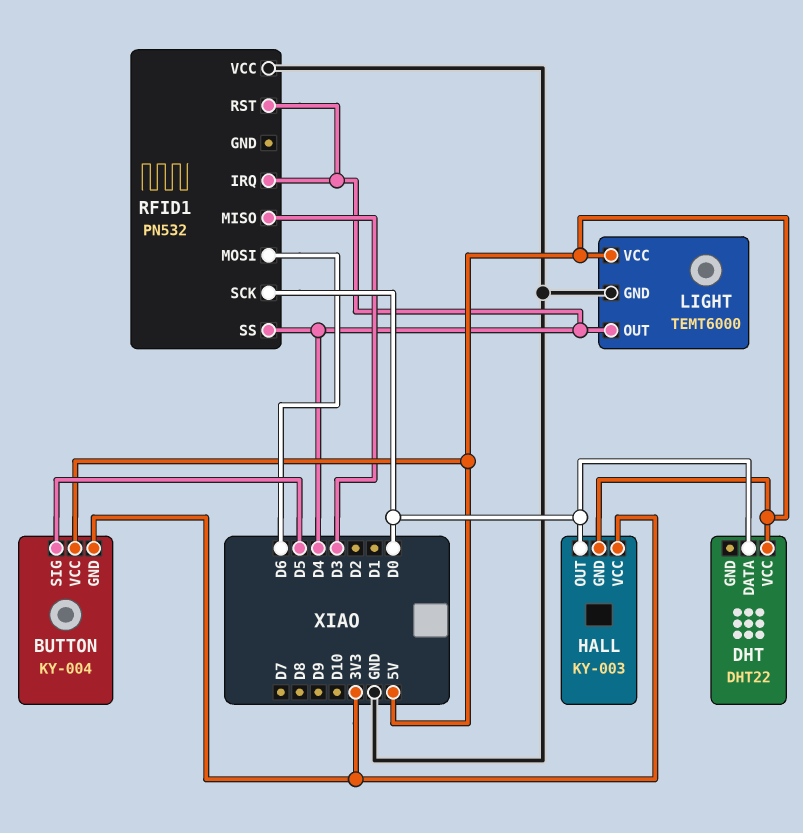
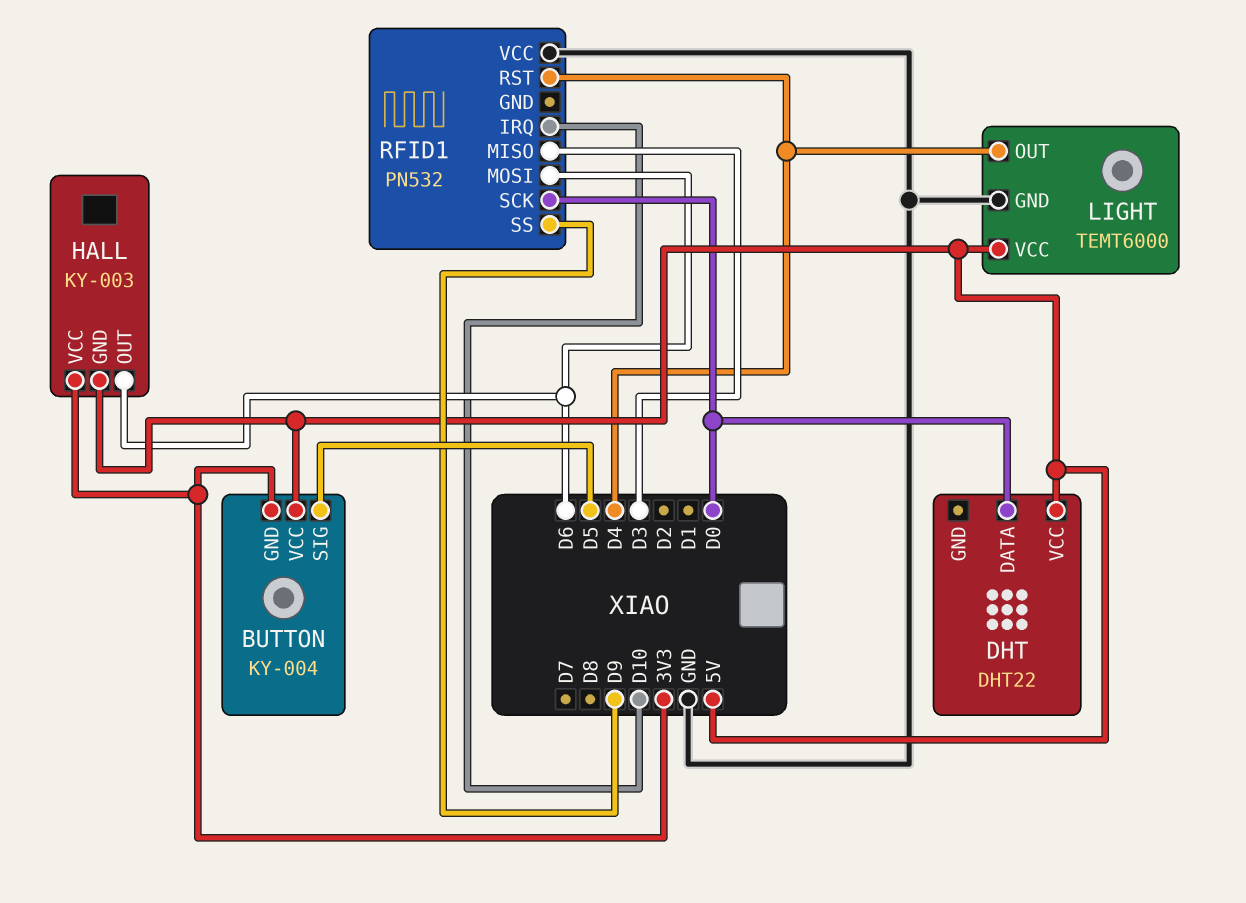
HALL pin OUT: D0 -> D6
RFID1 pin IRQ: D4 -> D10
RFID1 pin SS: D4 -> D9

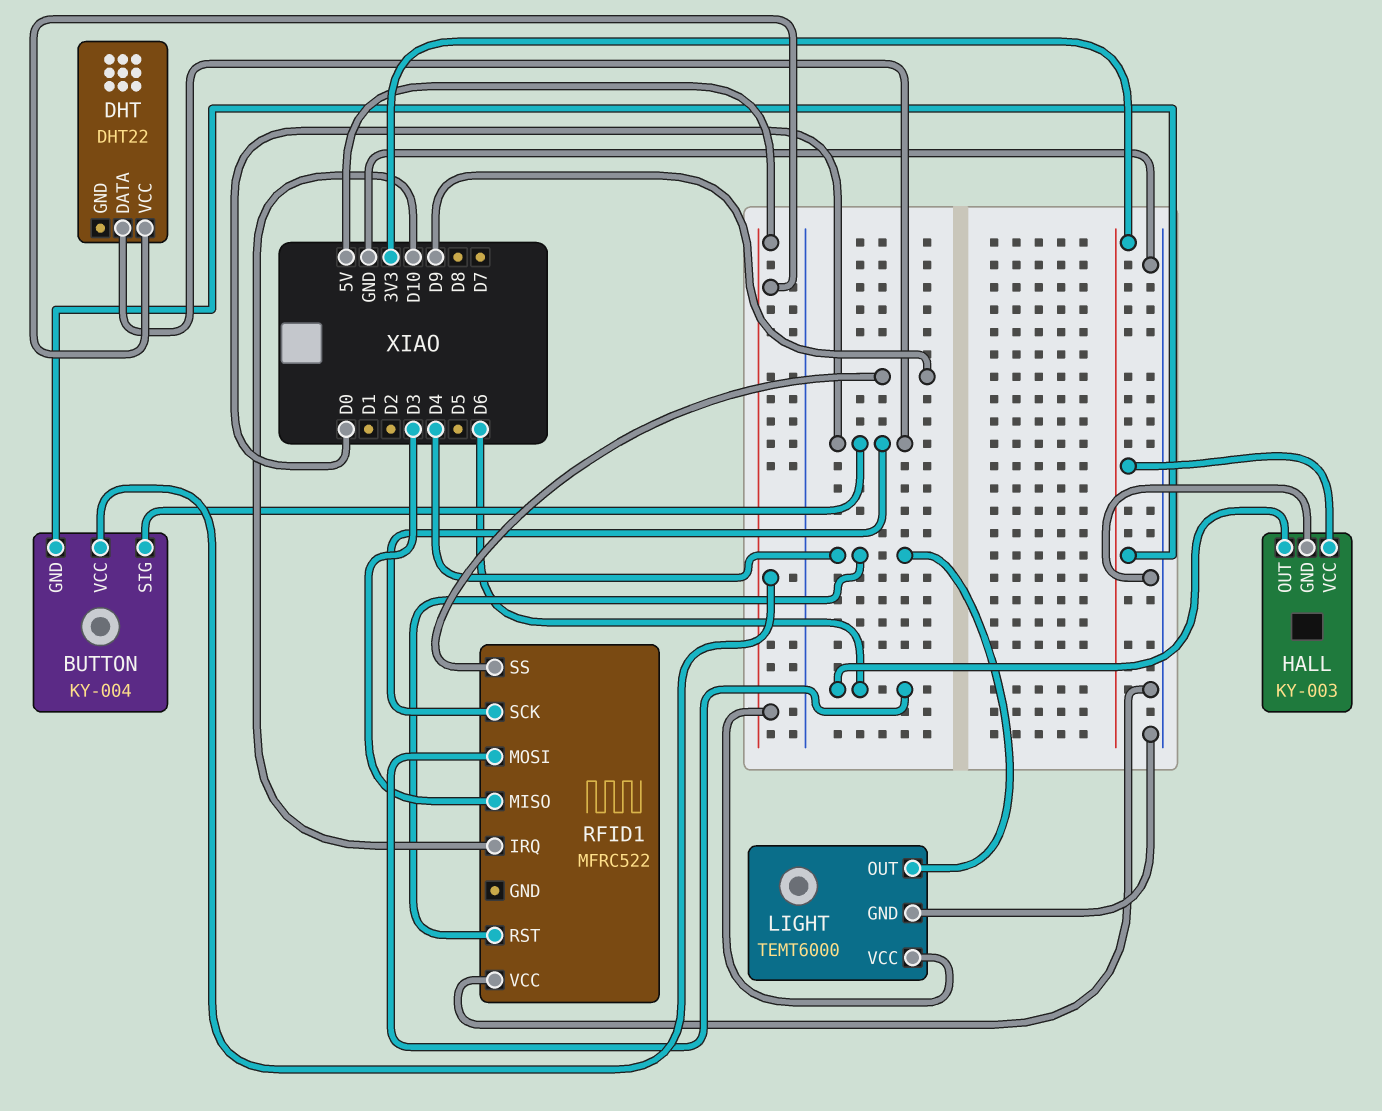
BUTTON pin SIG: D5 -> D0
HALL pin GND: 5V -> GND
RFID1: PN532 -> MFRC522

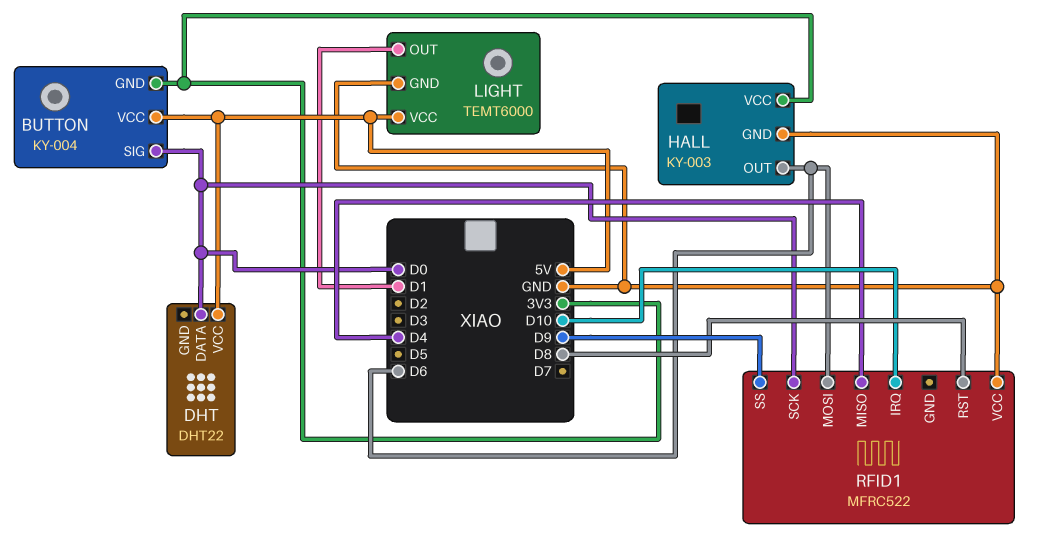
LIGHT pin OUT: D4 -> D1
RFID1 pin MISO: D3 -> D4
RFID1 pin RST: D4 -> D8

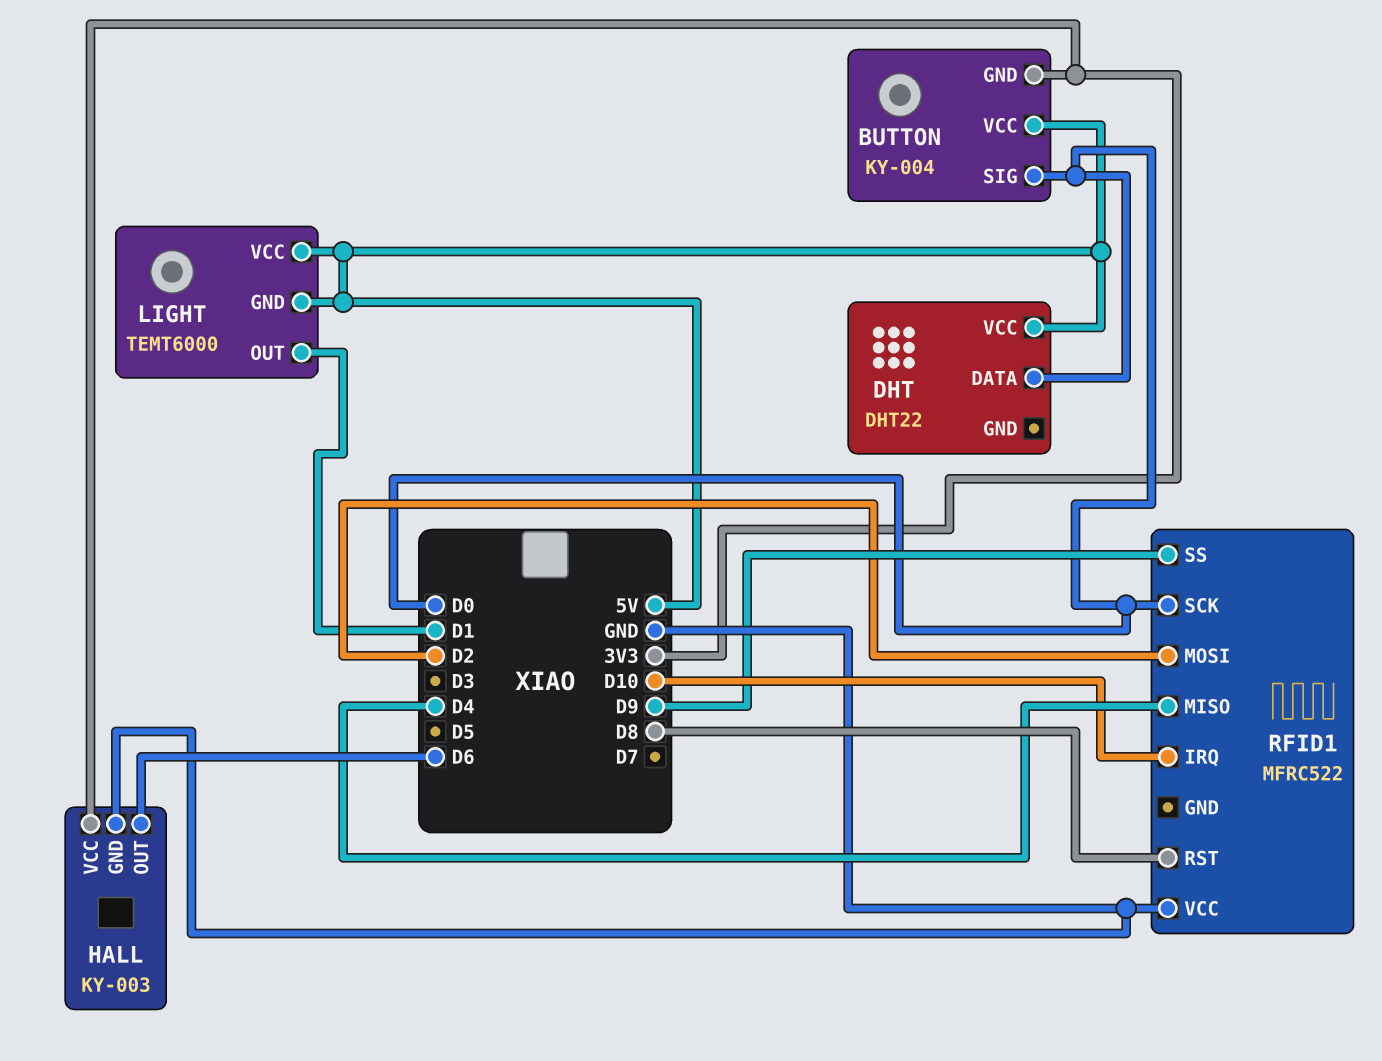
LIGHT pin GND: GND -> 5V
RFID1 pin MOSI: D6 -> D2

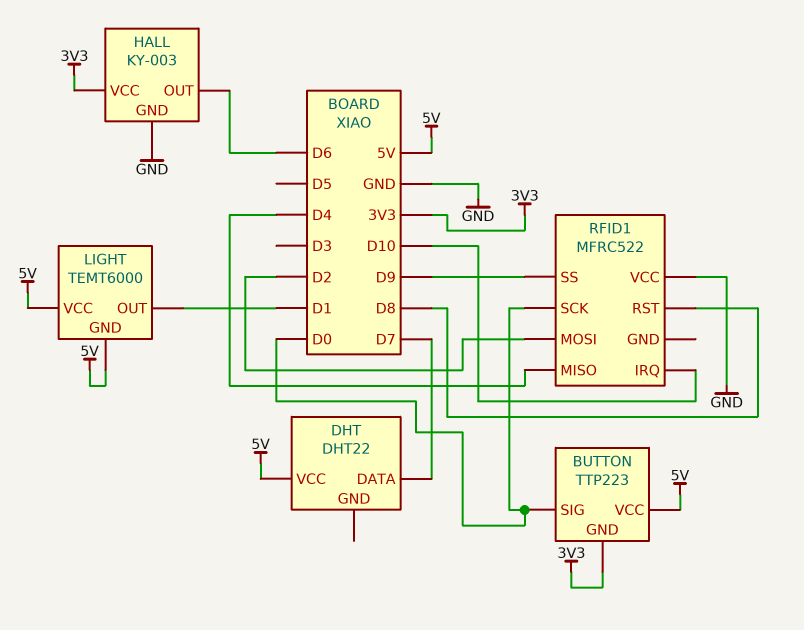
BUTTON: KY-004 -> TTP223
DHT pin DATA: D0 -> D7

